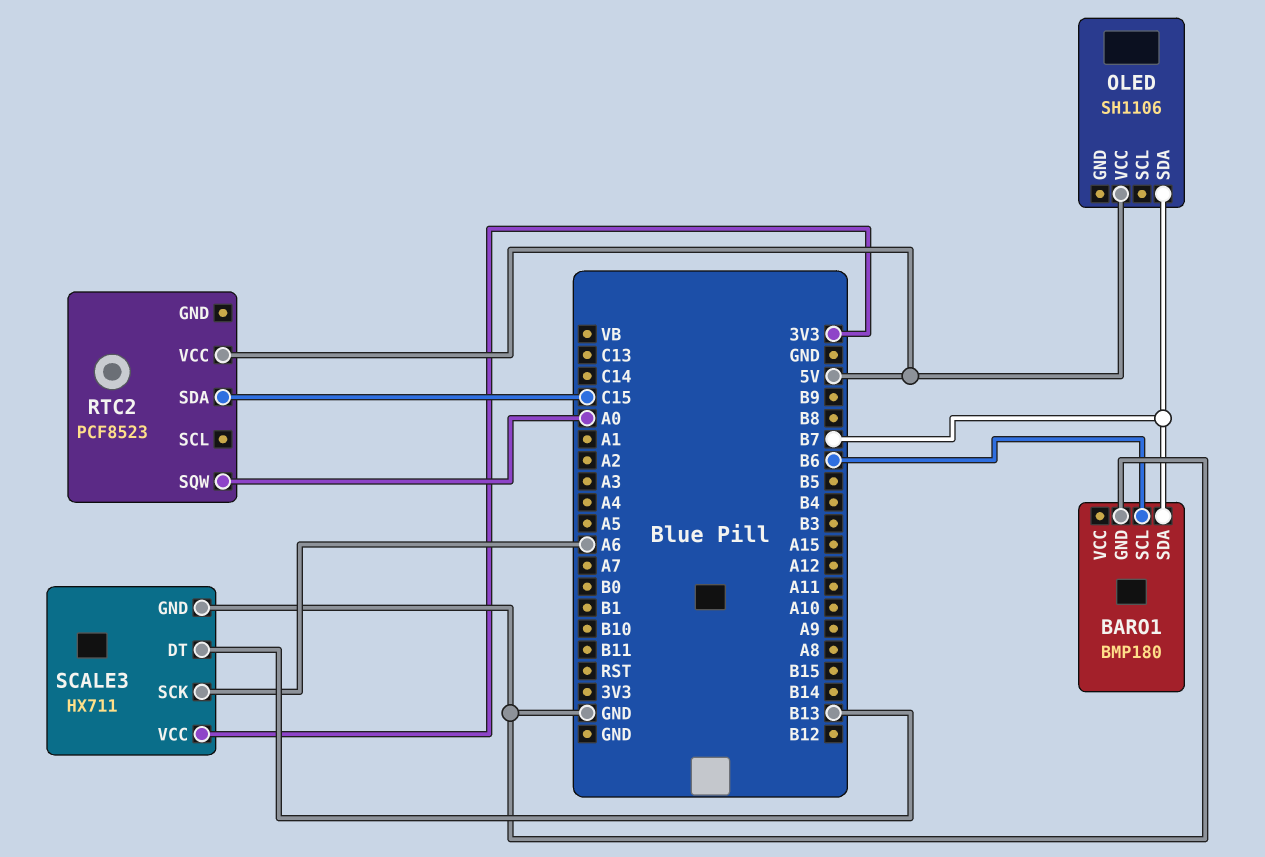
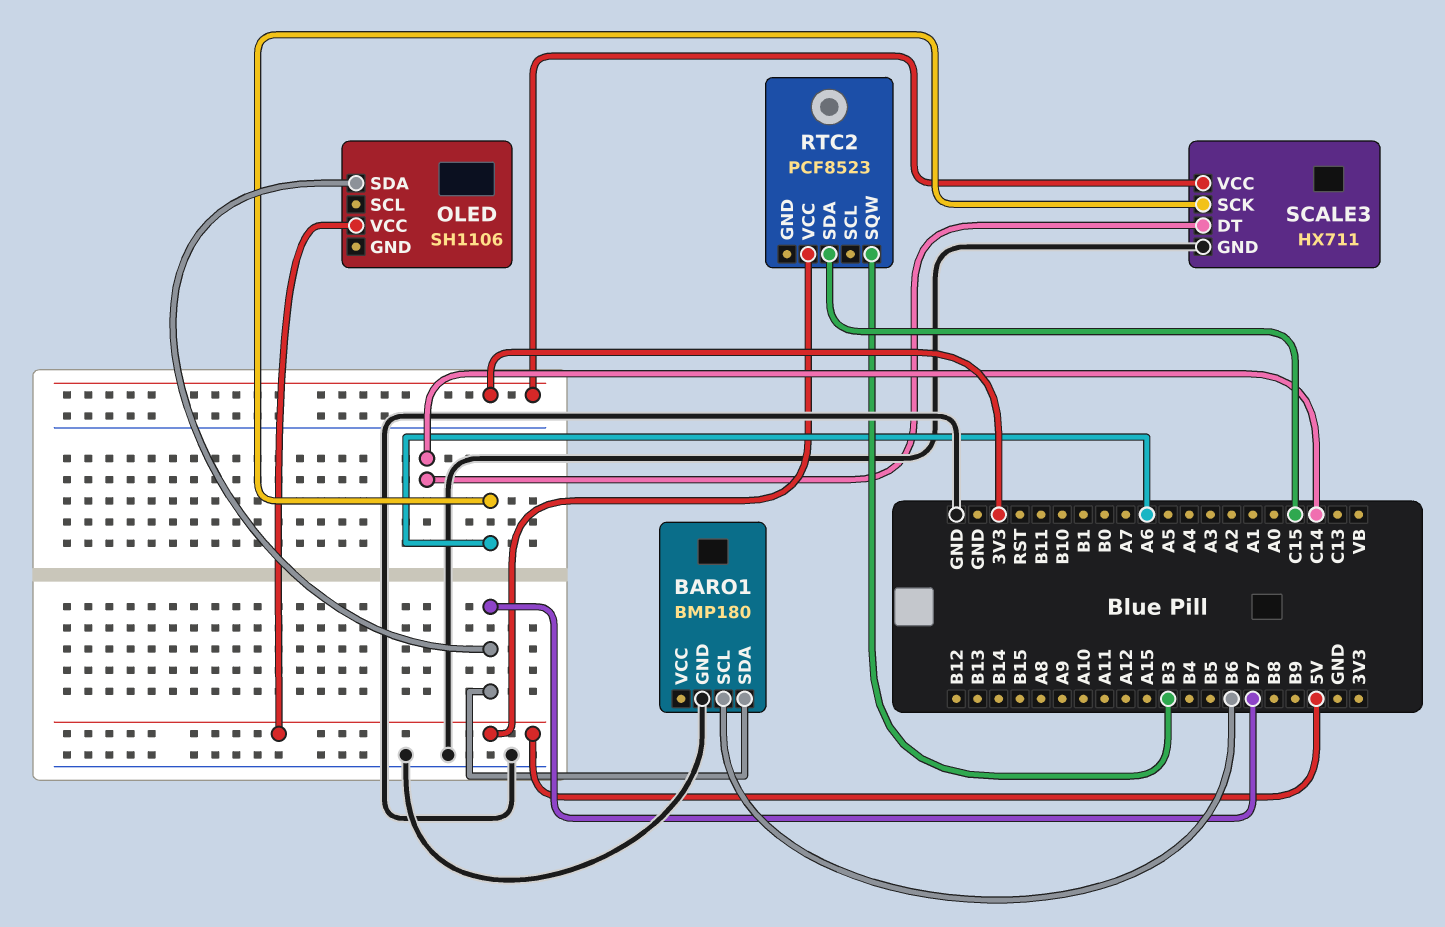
RTC2 pin SQW: A0 -> B3
SCALE3 pin DT: B13 -> C14

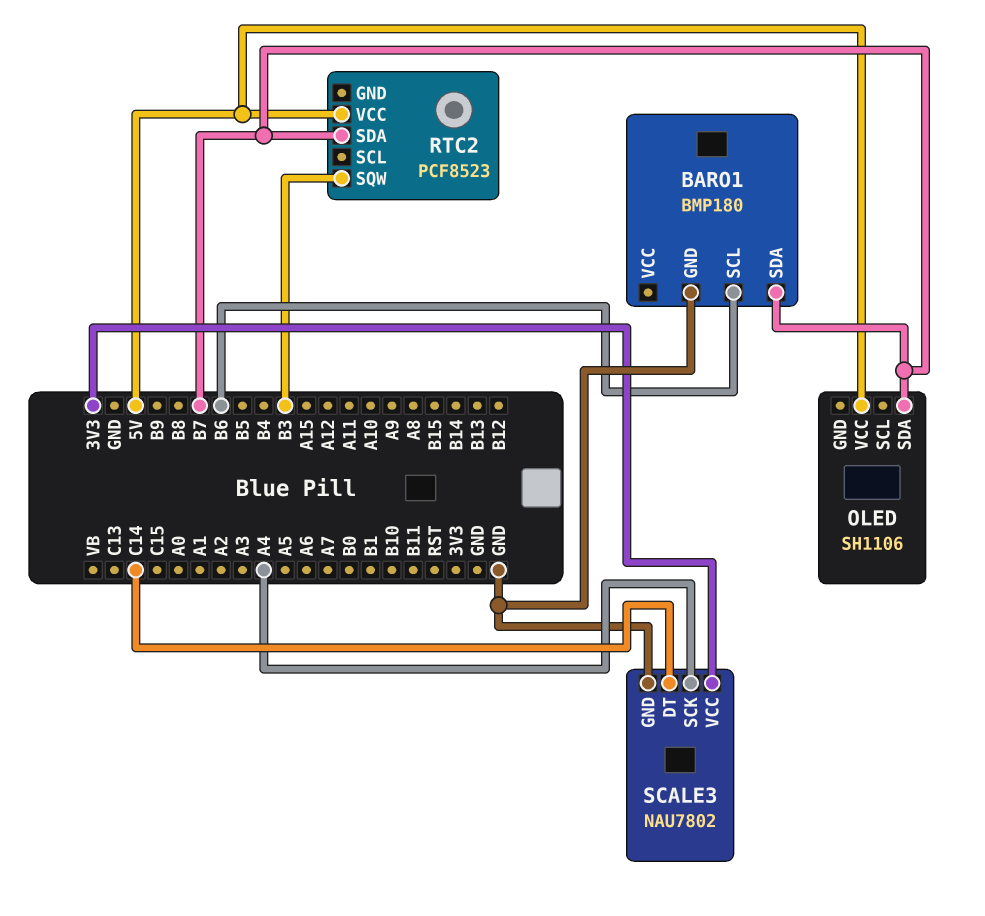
RTC2 pin SDA: C15 -> B7
SCALE3: HX711 -> NAU7802
SCALE3 pin SCK: A6 -> A4

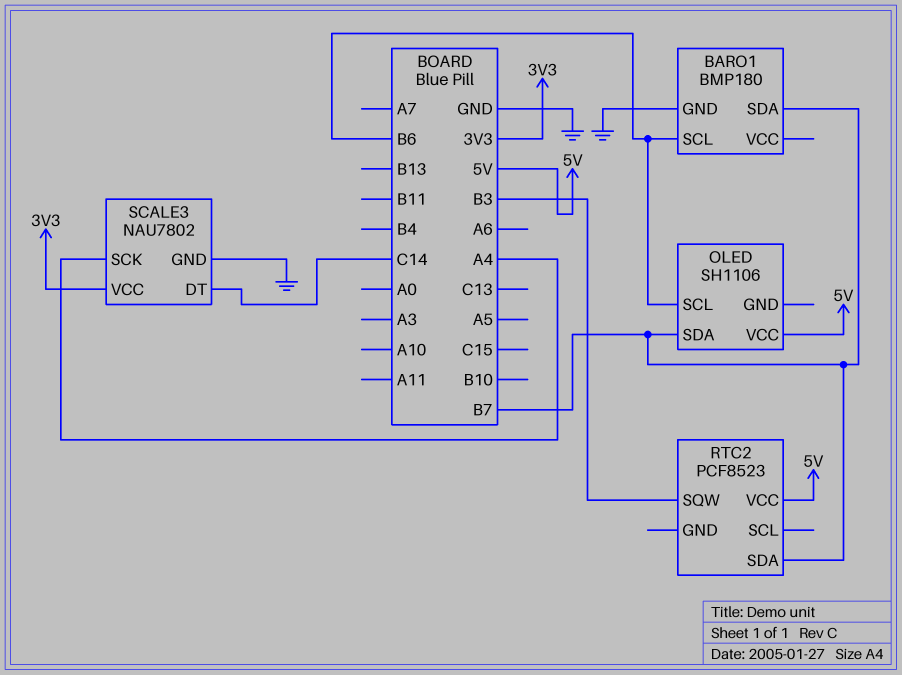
OLED pin SCL: none -> B6

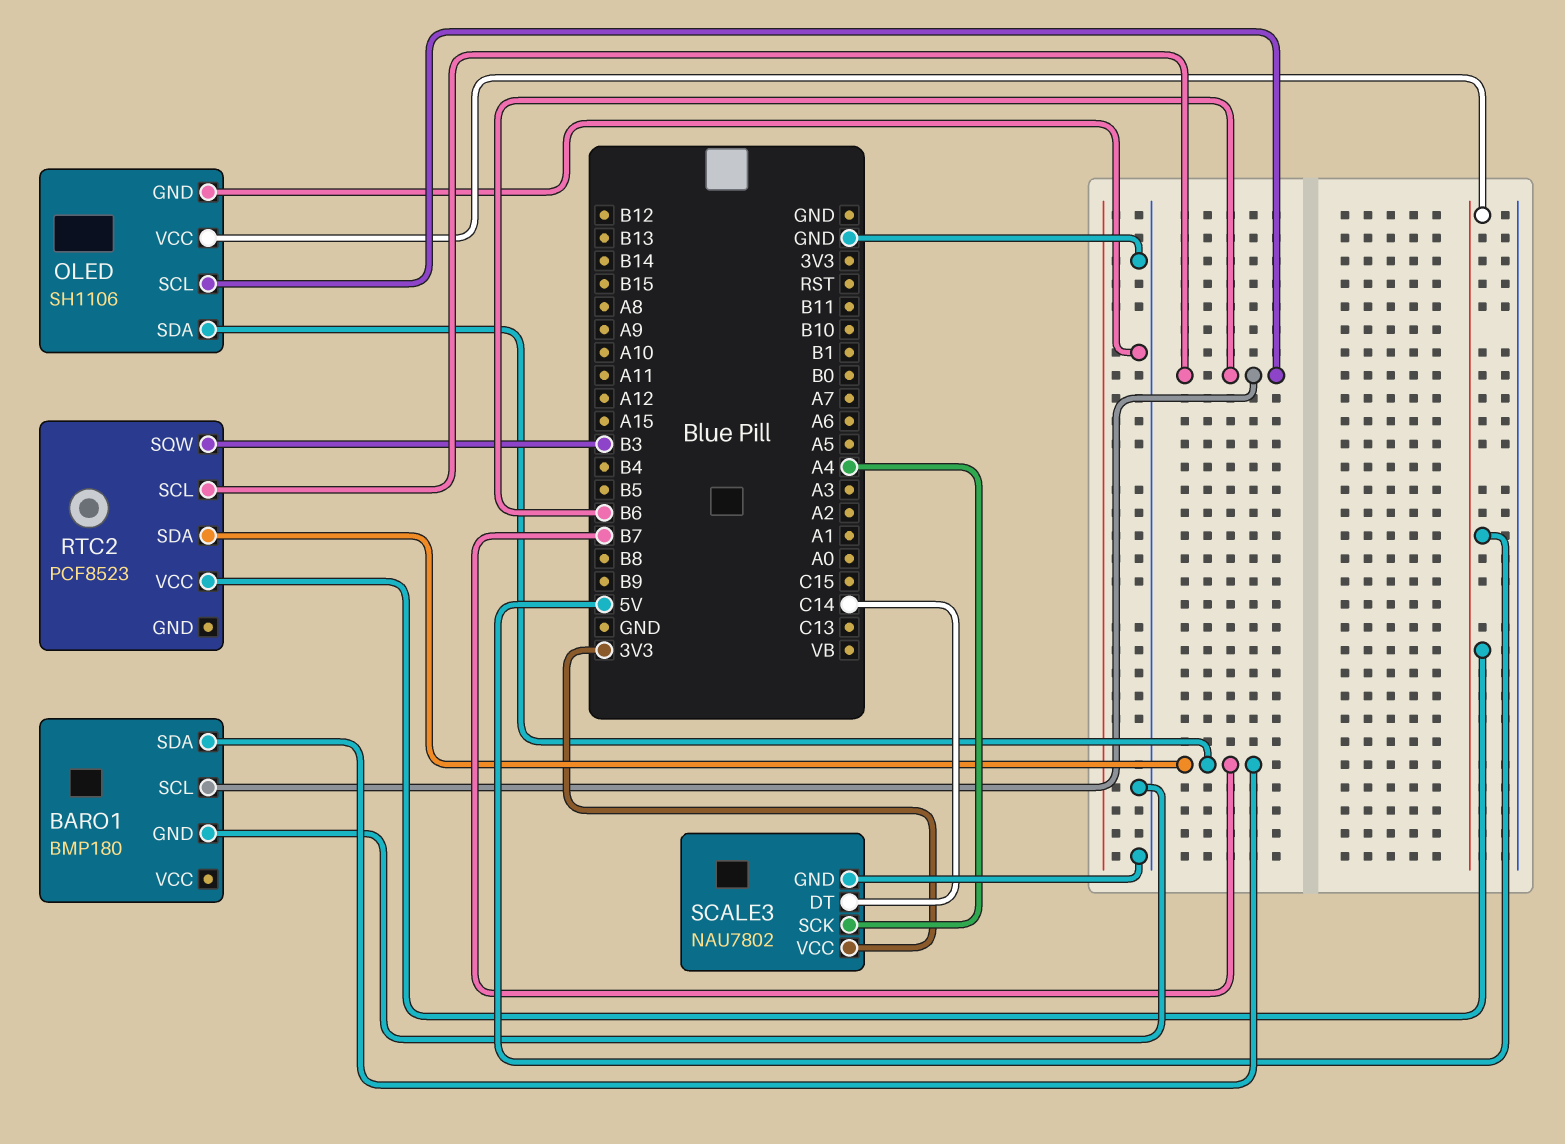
OLED pin GND: none -> GND
RTC2 pin SCL: none -> B6

